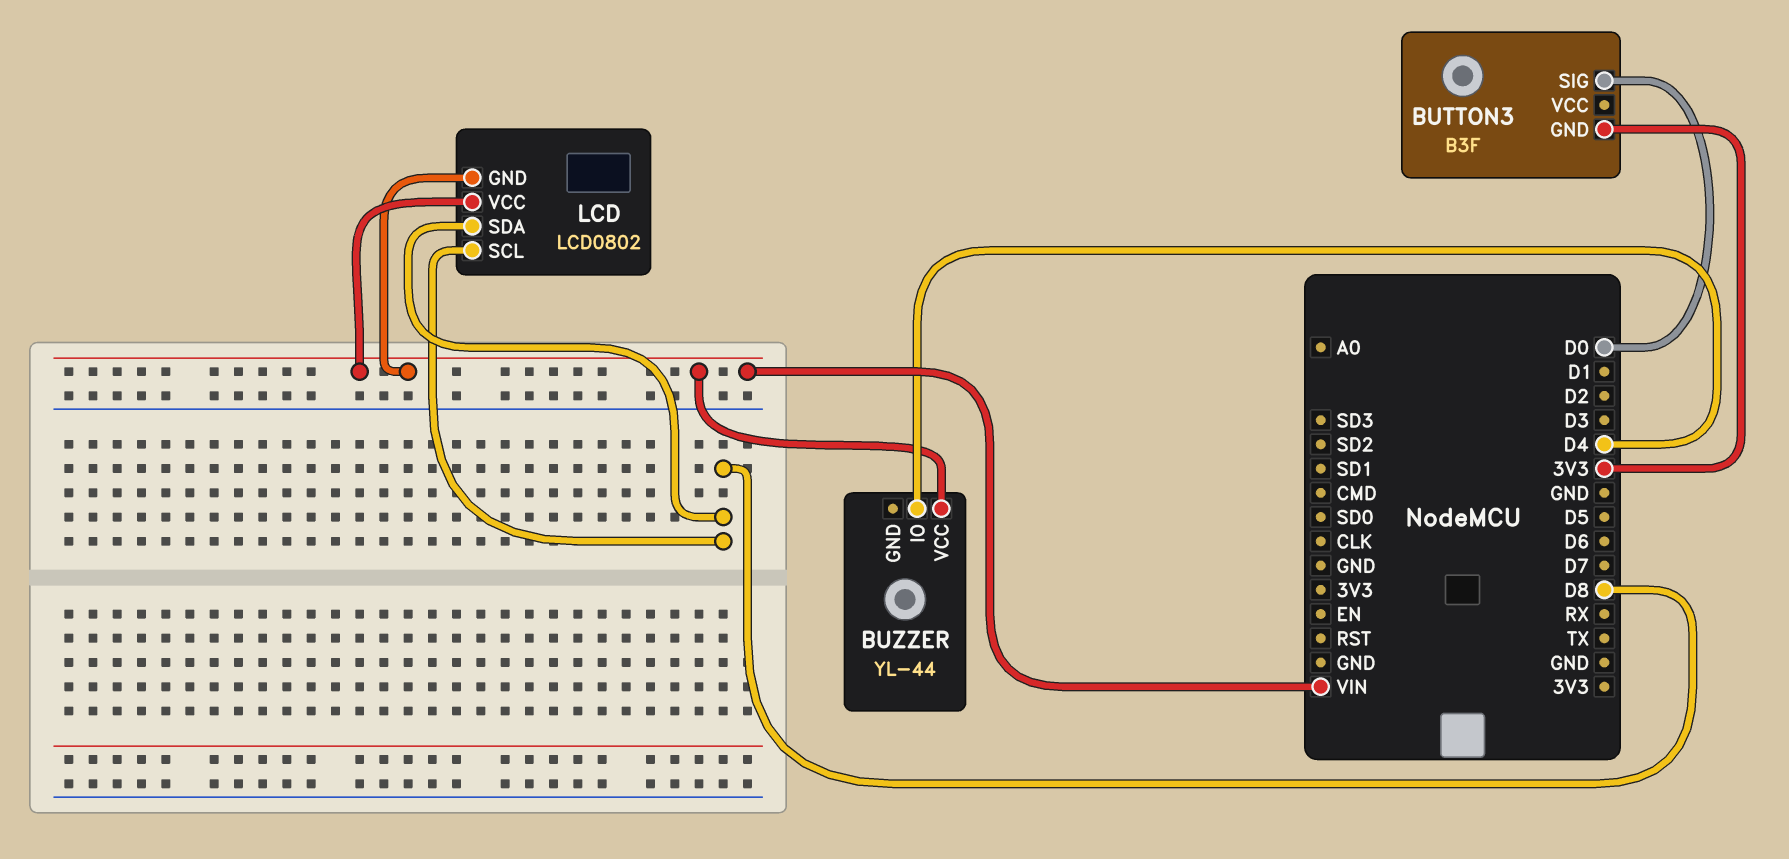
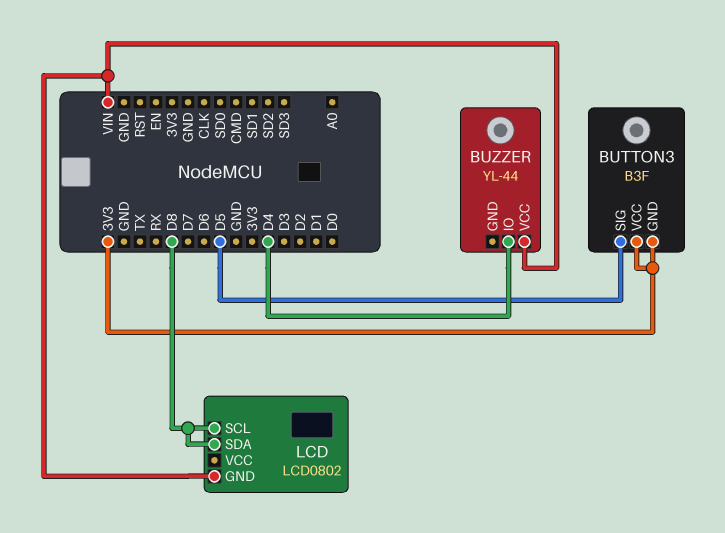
BUTTON3 pin SIG: D0 -> D5
BUTTON3 pin VCC: none -> 3V3
LCD pin VCC: VIN -> none

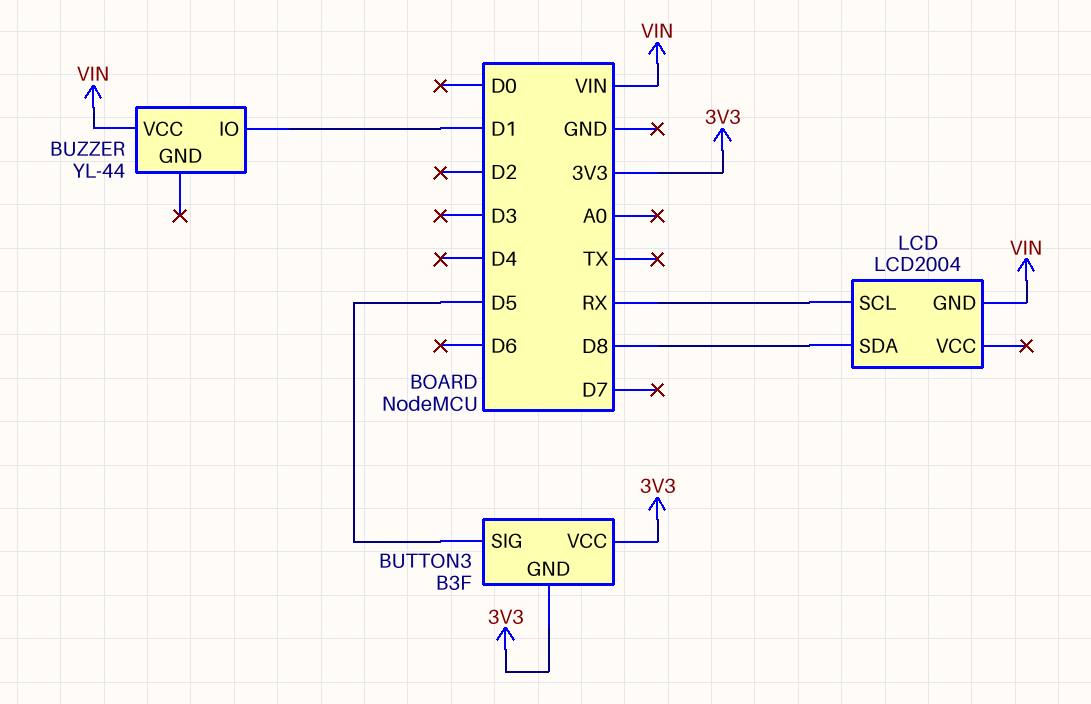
BUZZER pin IO: D4 -> D1
LCD: LCD0802 -> LCD2004
LCD pin SCL: D8 -> RX

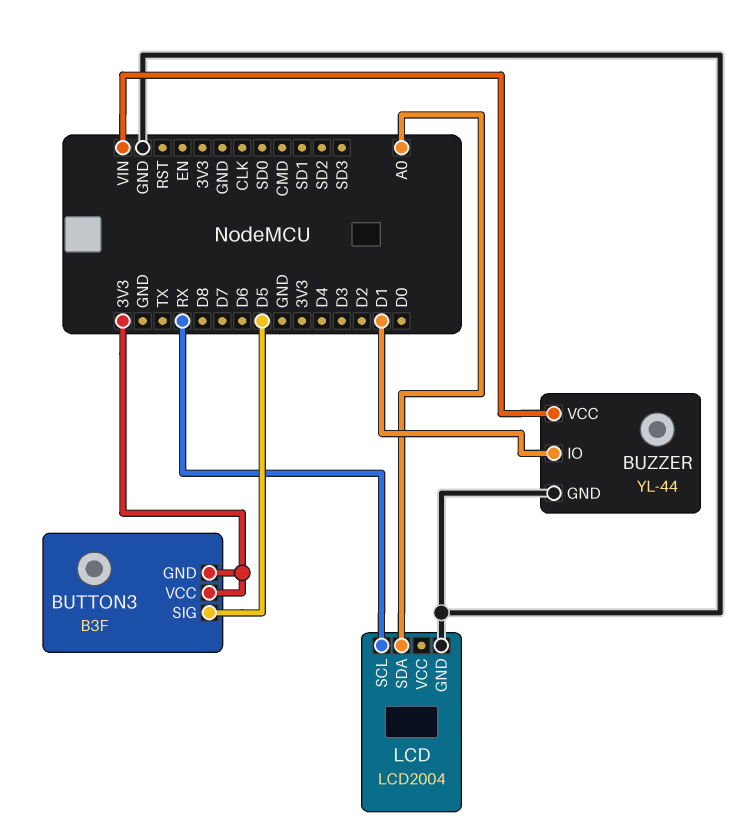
BUZZER pin GND: none -> GND
LCD pin GND: VIN -> GND
LCD pin SDA: D8 -> A0

